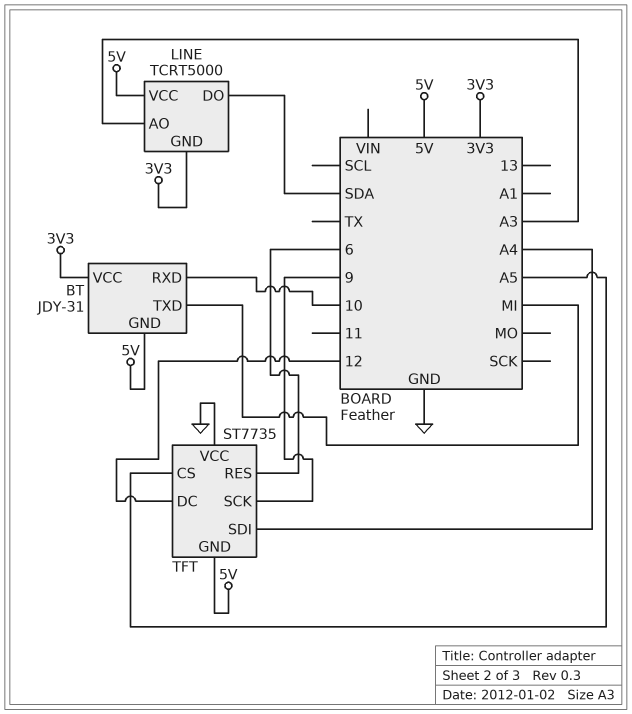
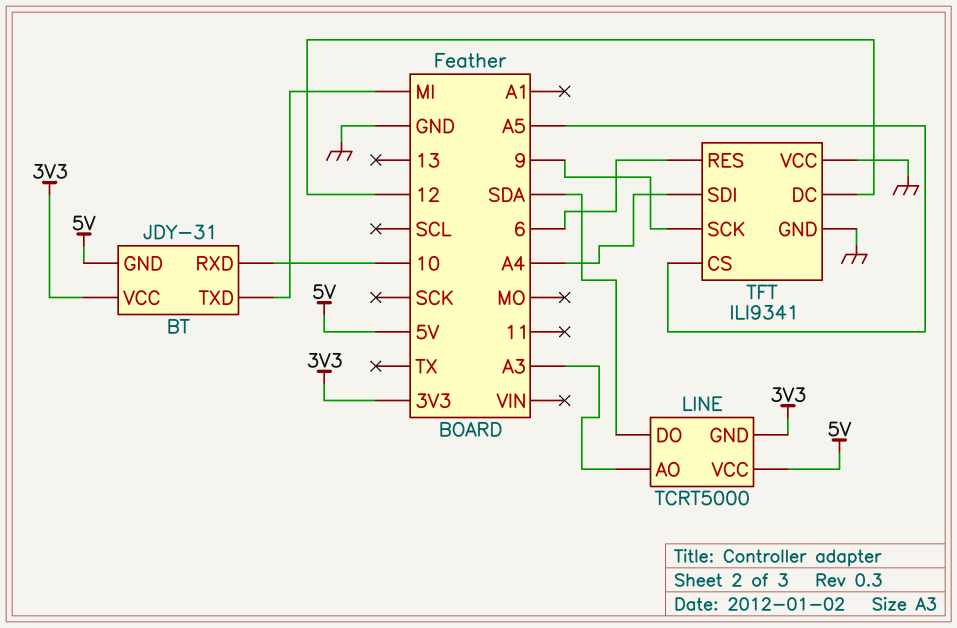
TFT: ST7735 -> ILI9341
TFT pin GND: 5V -> GND

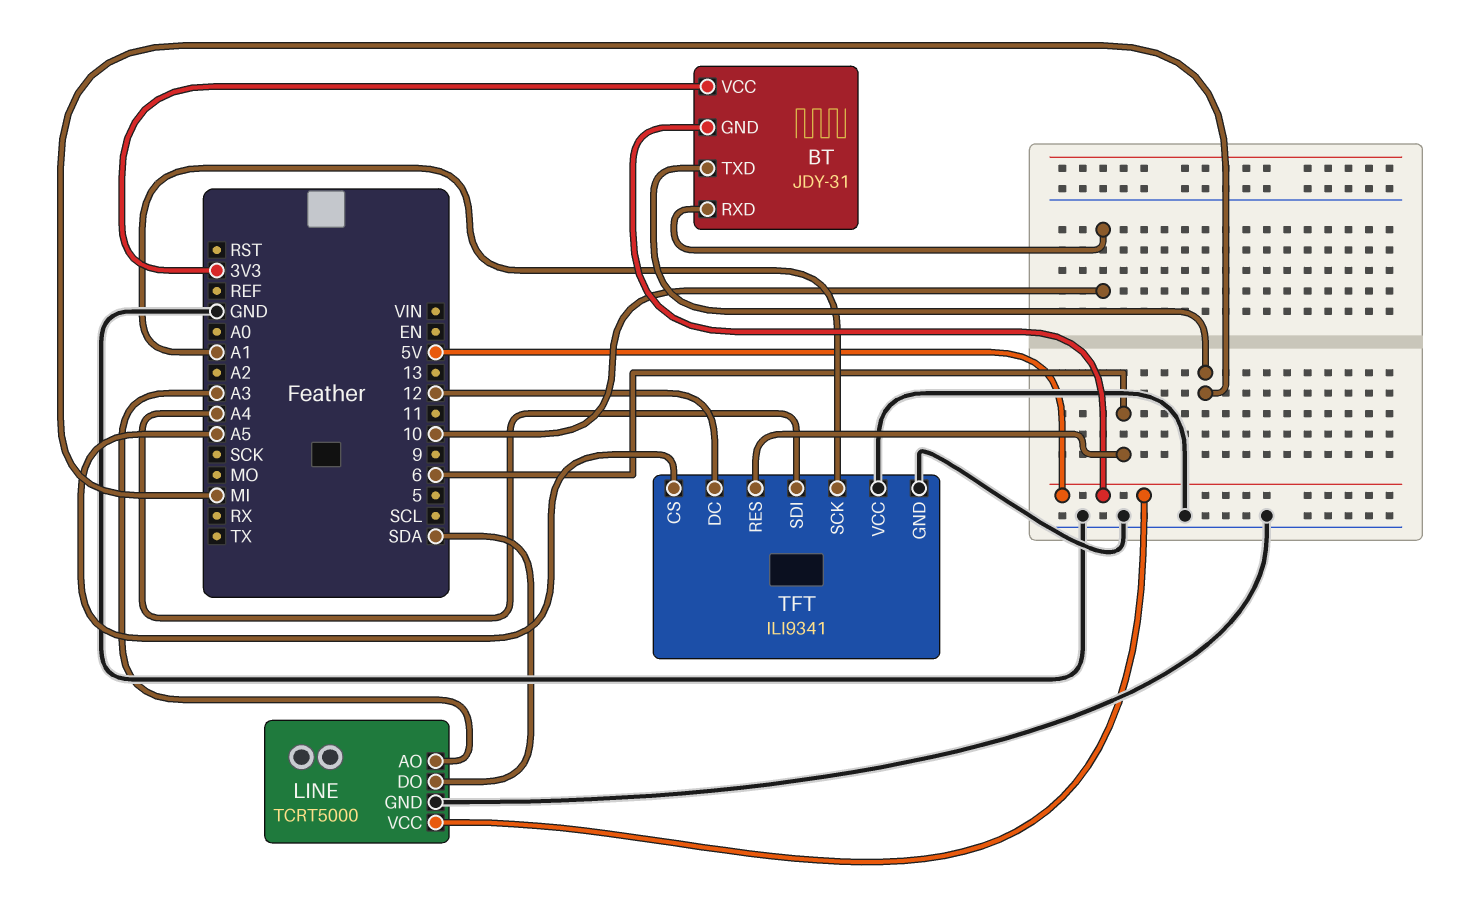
LINE pin GND: 3V3 -> GND
TFT pin SCK: 9 -> A1

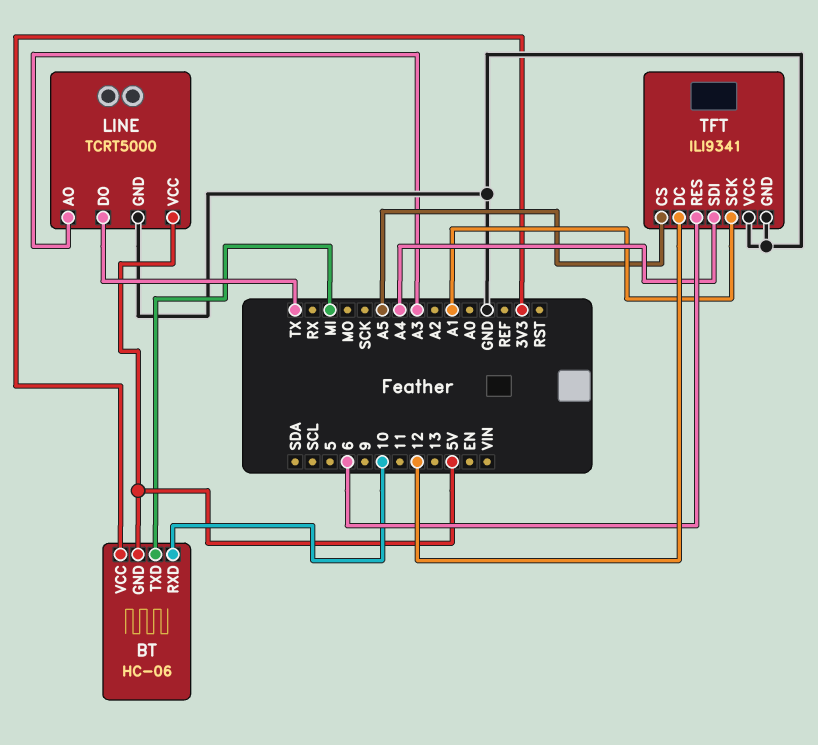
BT: JDY-31 -> HC-06
LINE pin DO: SDA -> TX

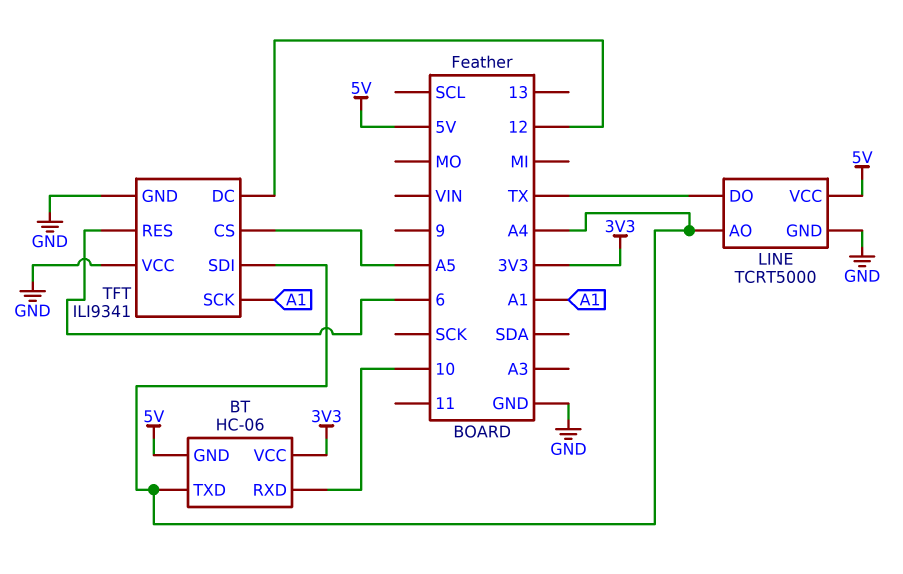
BT pin TXD: MI -> A4
LINE pin AO: A3 -> A4

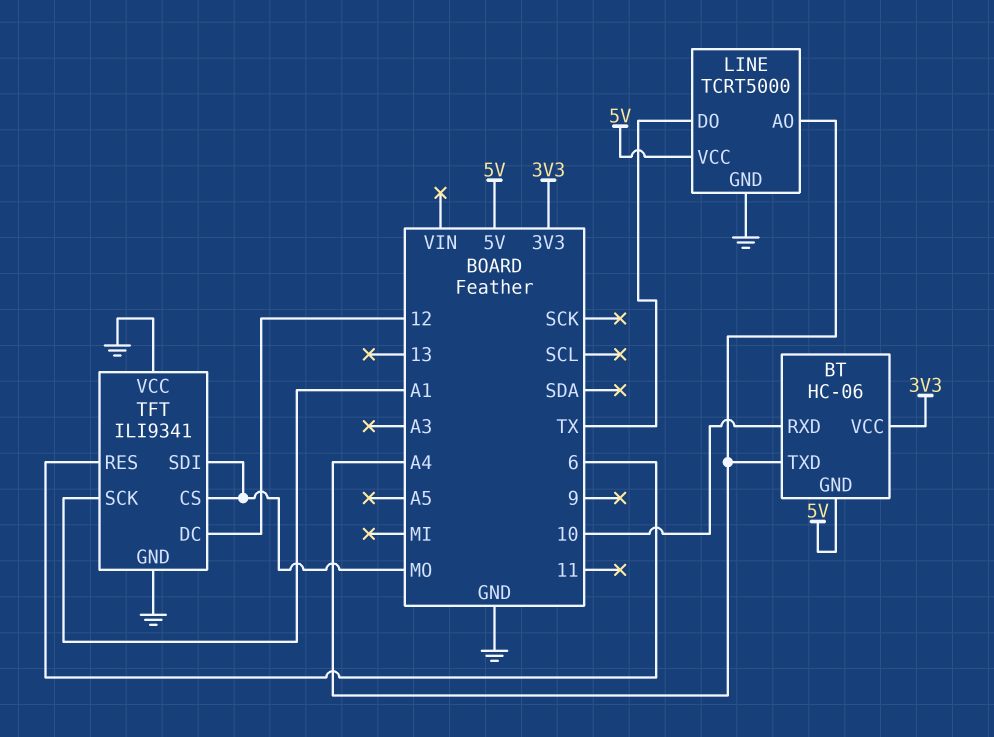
TFT pin CS: A5 -> MO
TFT pin SDI: A4 -> MO

